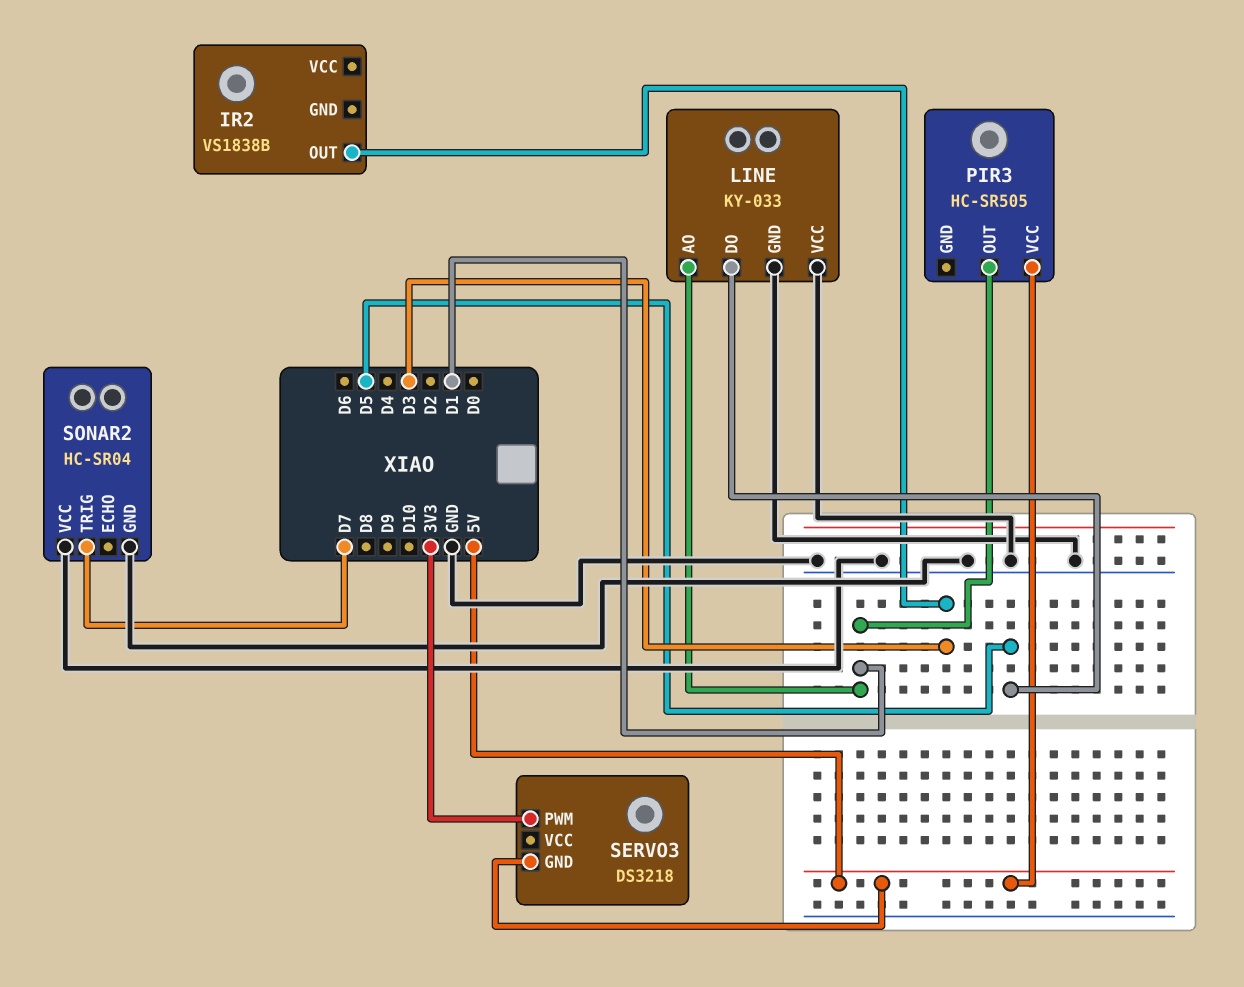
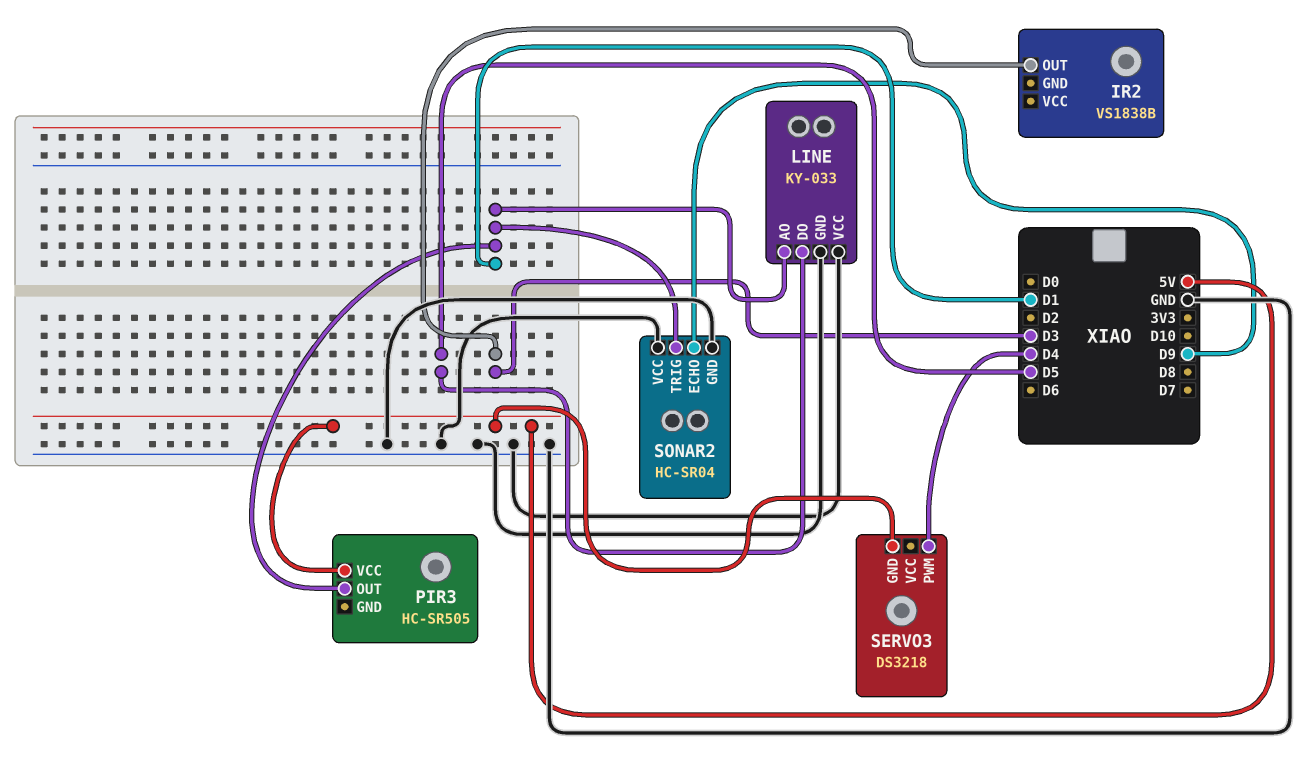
SERVO3 pin PWM: 3V3 -> D4
SONAR2 pin ECHO: none -> D9
SONAR2 pin TRIG: D7 -> D1

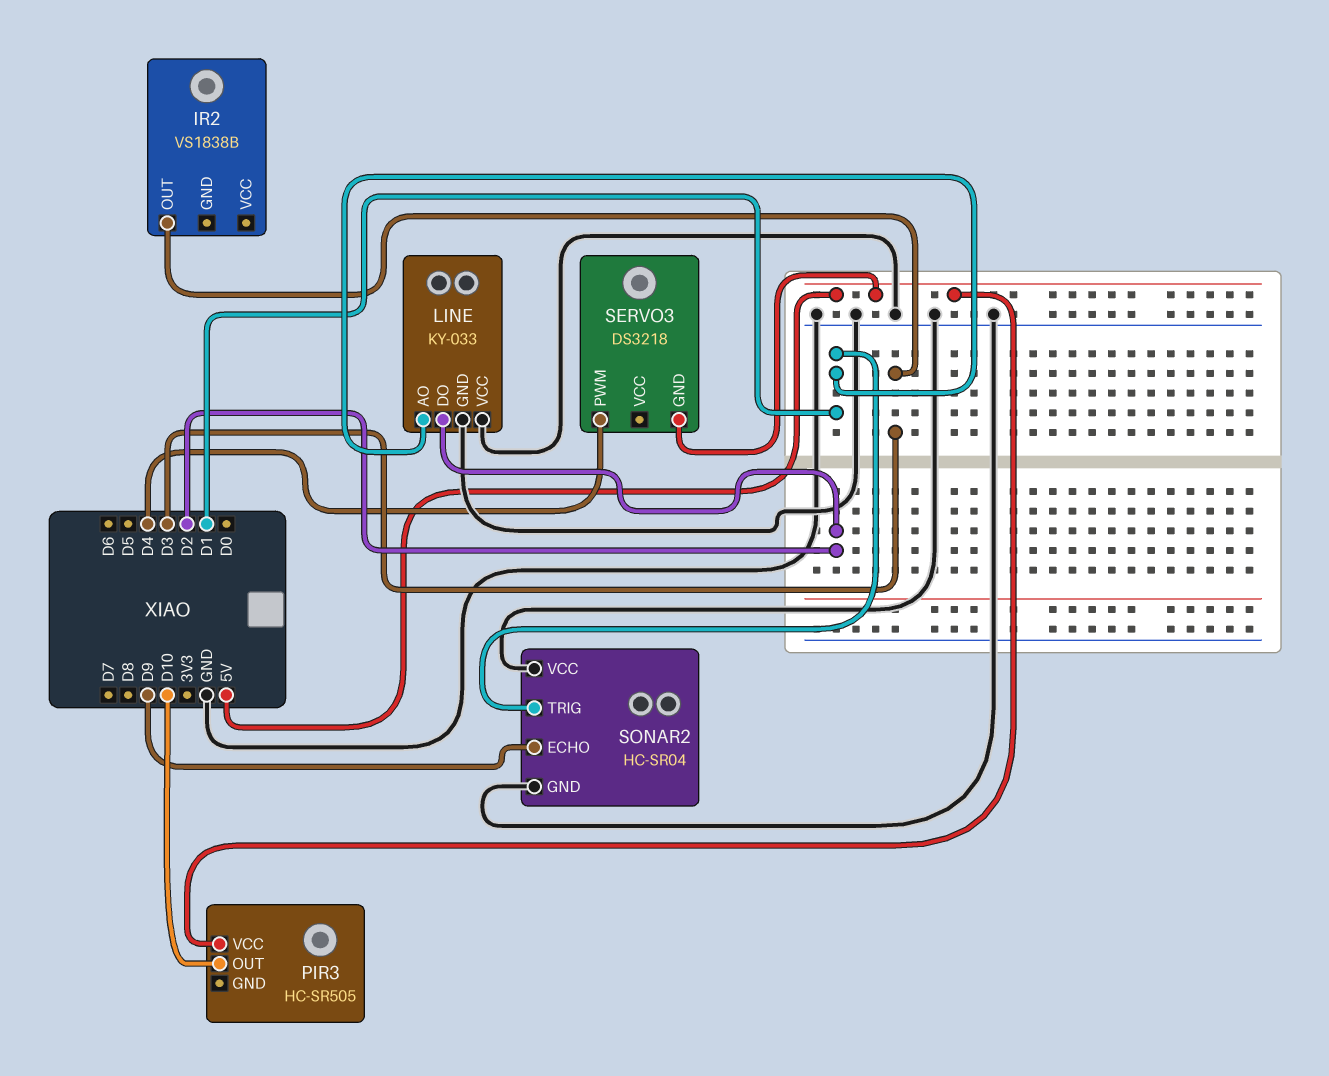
LINE pin DO: D5 -> D2
PIR3 pin OUT: D1 -> D10

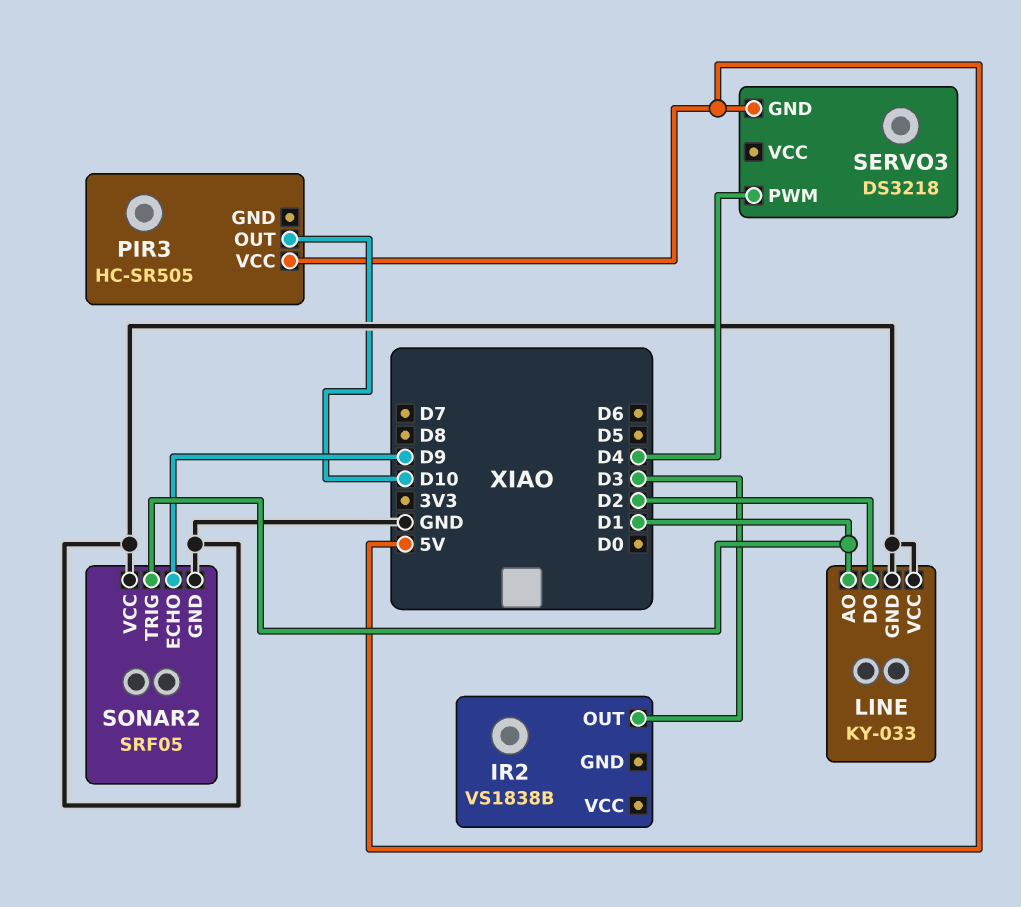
SONAR2: HC-SR04 -> SRF05

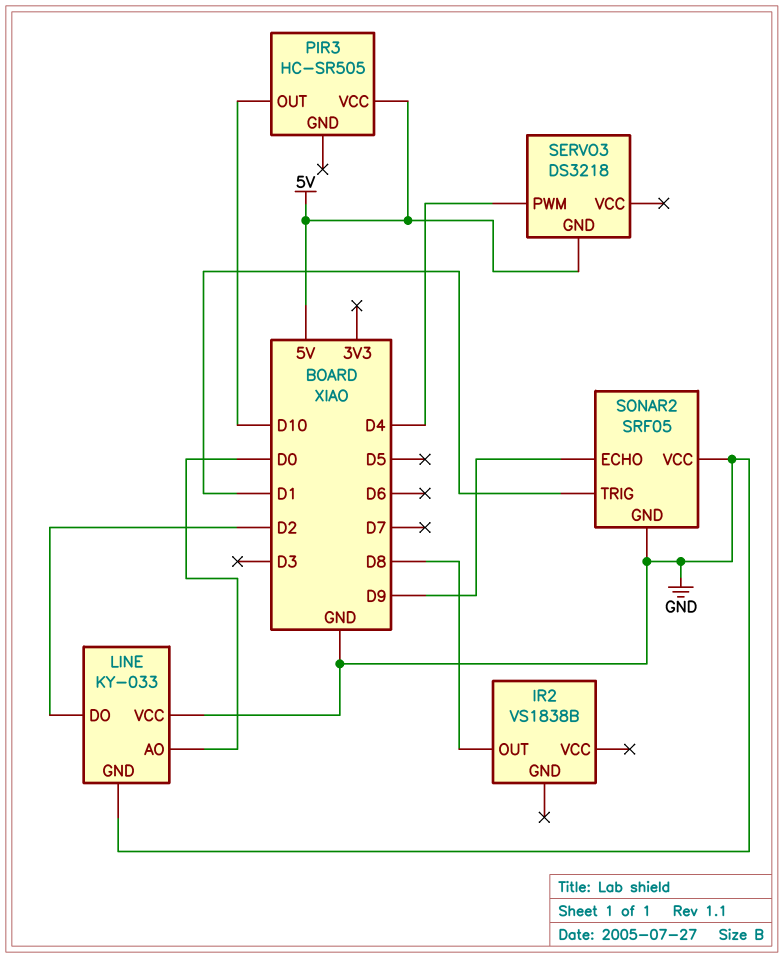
IR2 pin OUT: D3 -> D8
LINE pin AO: D1 -> D0

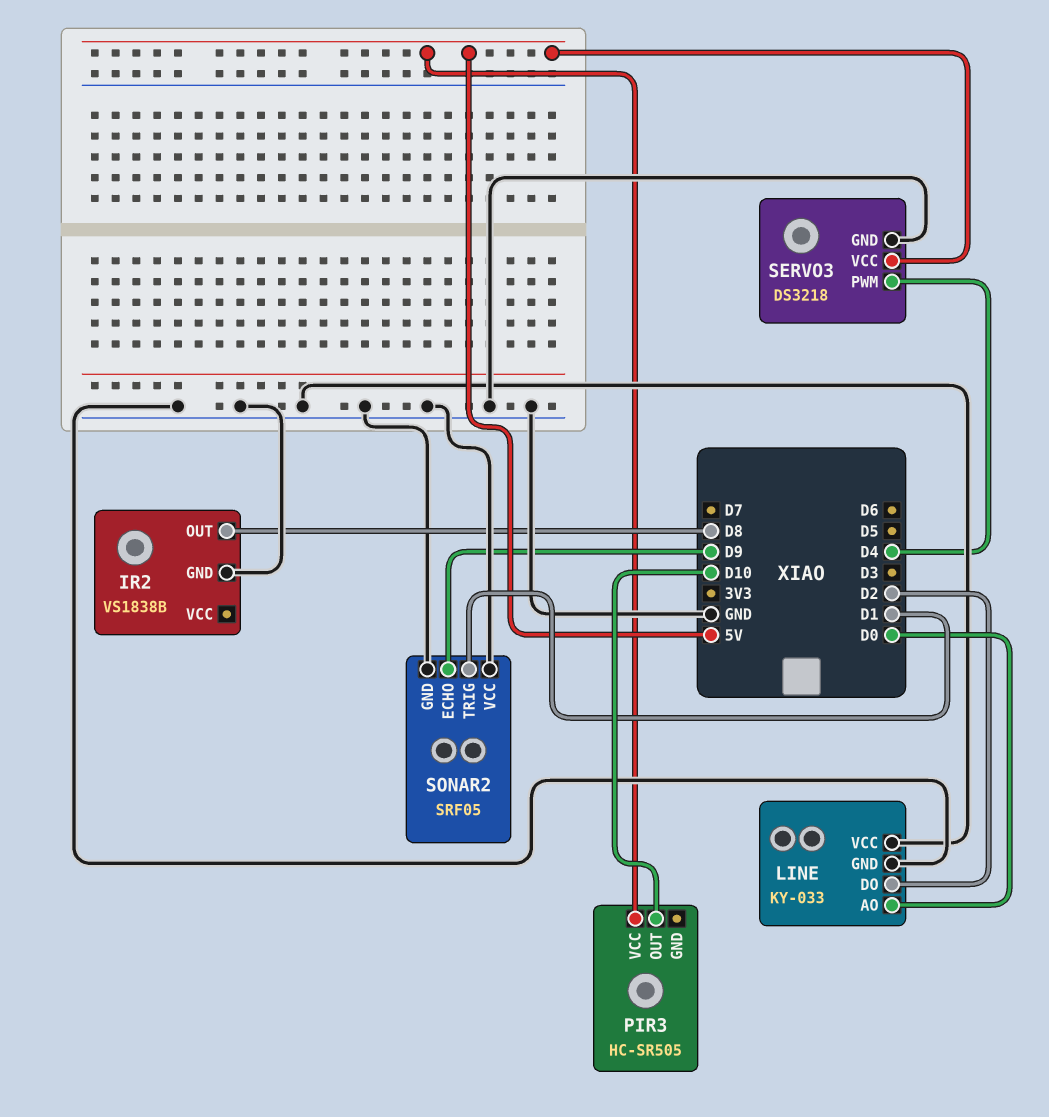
IR2 pin GND: none -> GND
SERVO3 pin GND: 5V -> GND
SERVO3 pin VCC: none -> 5V

